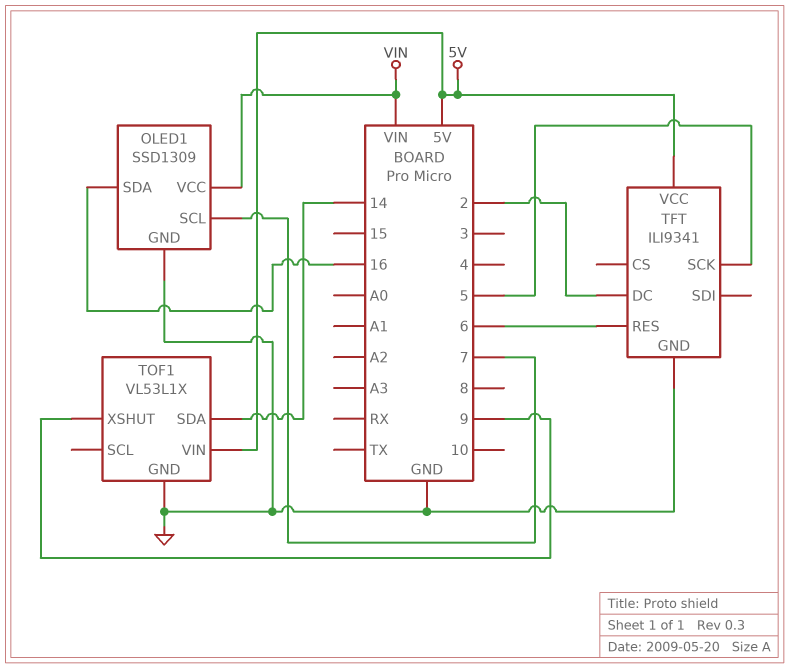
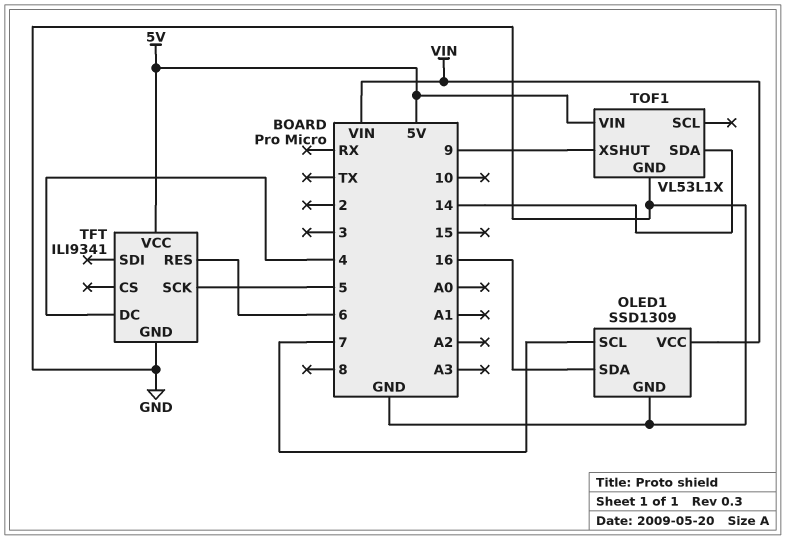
TFT pin DC: 2 -> 4

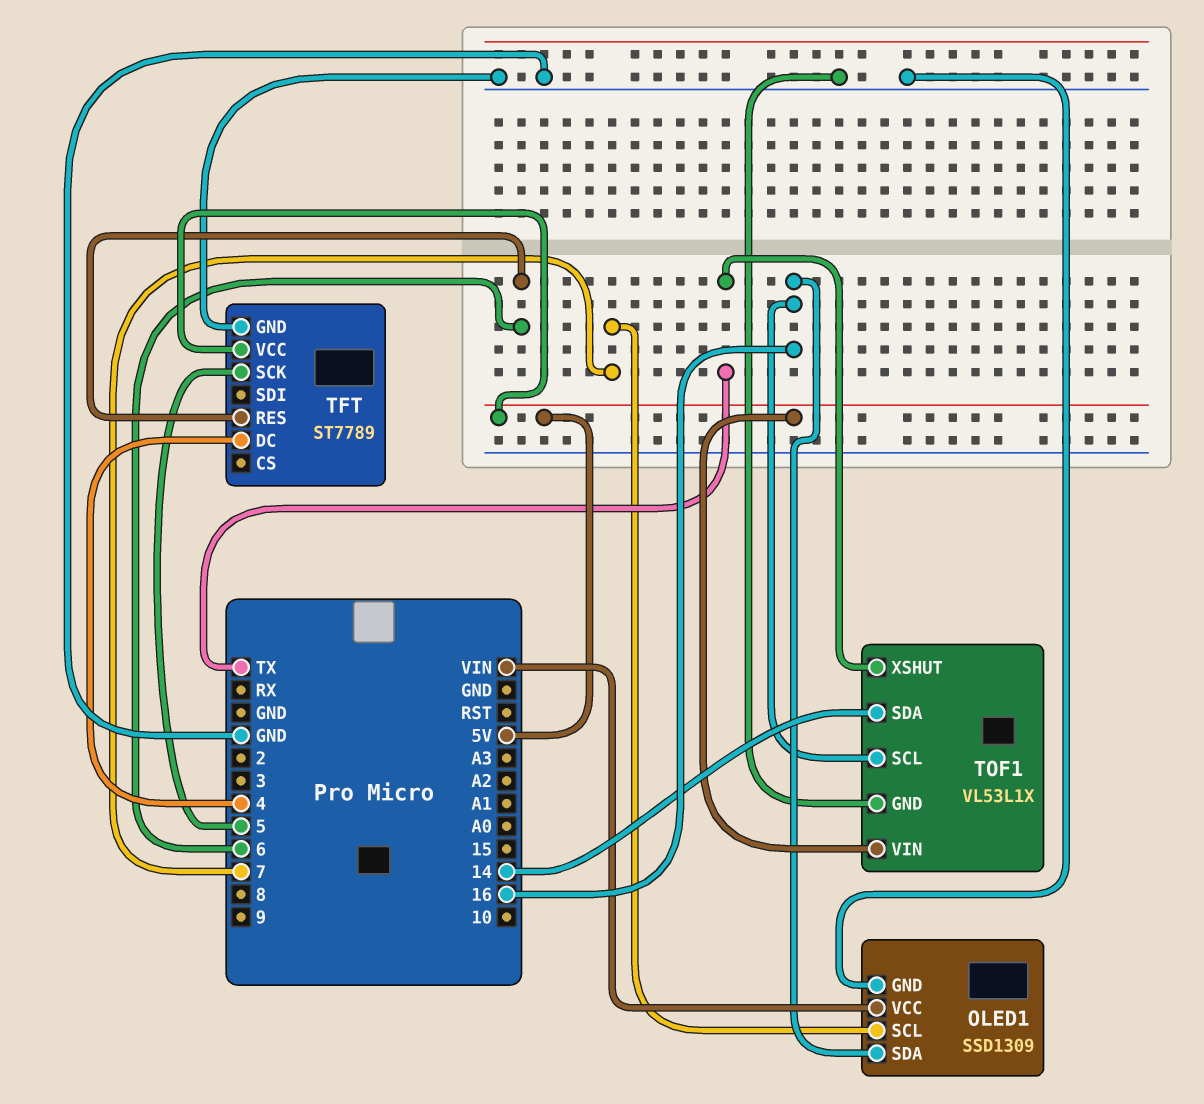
TFT: ILI9341 -> ST7789
TOF1 pin SCL: none -> 16
TOF1 pin XSHUT: 9 -> TX

